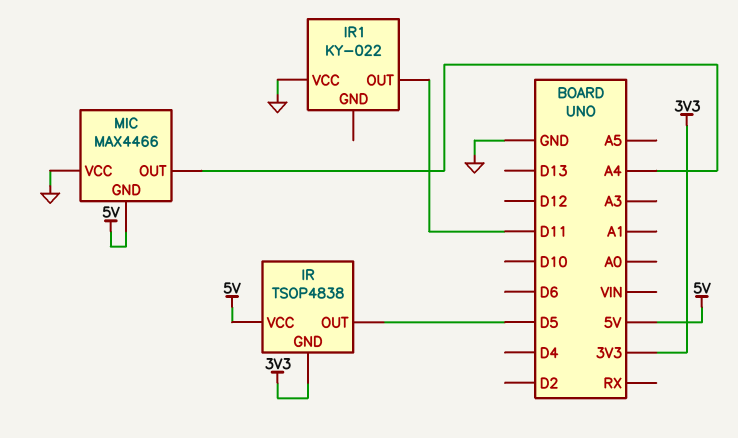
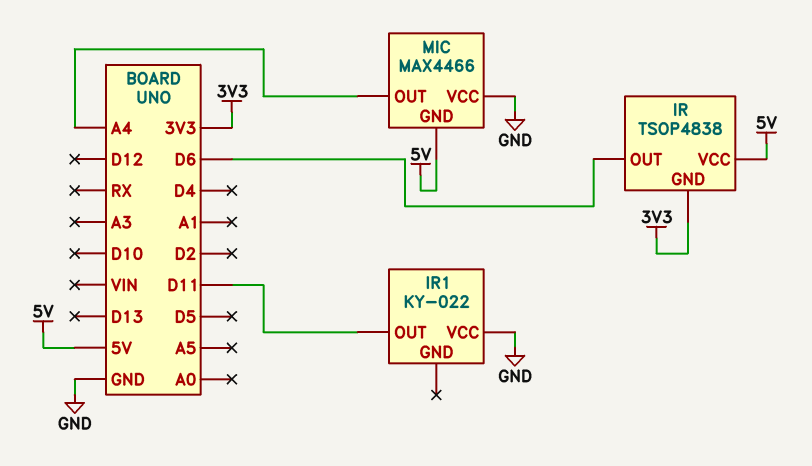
IR pin OUT: D5 -> D6

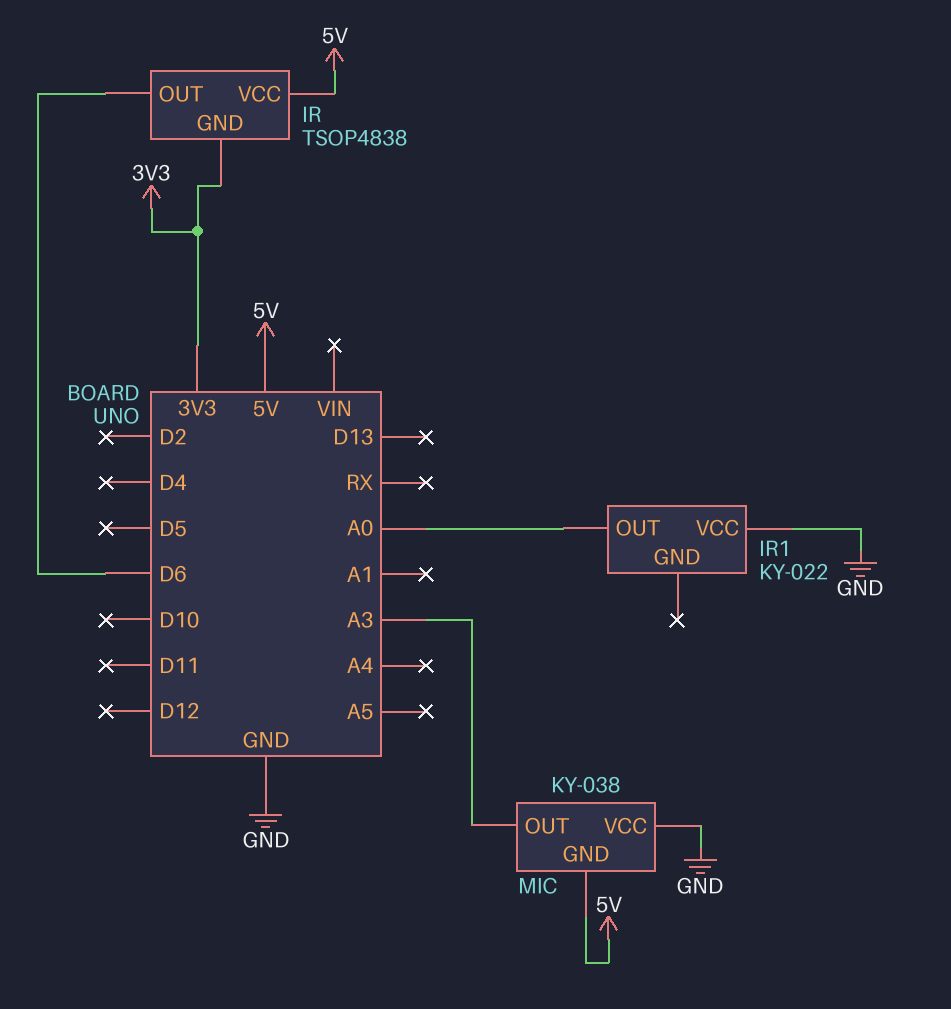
IR1 pin OUT: D11 -> A0
MIC: MAX4466 -> KY-038
MIC pin OUT: A4 -> A3

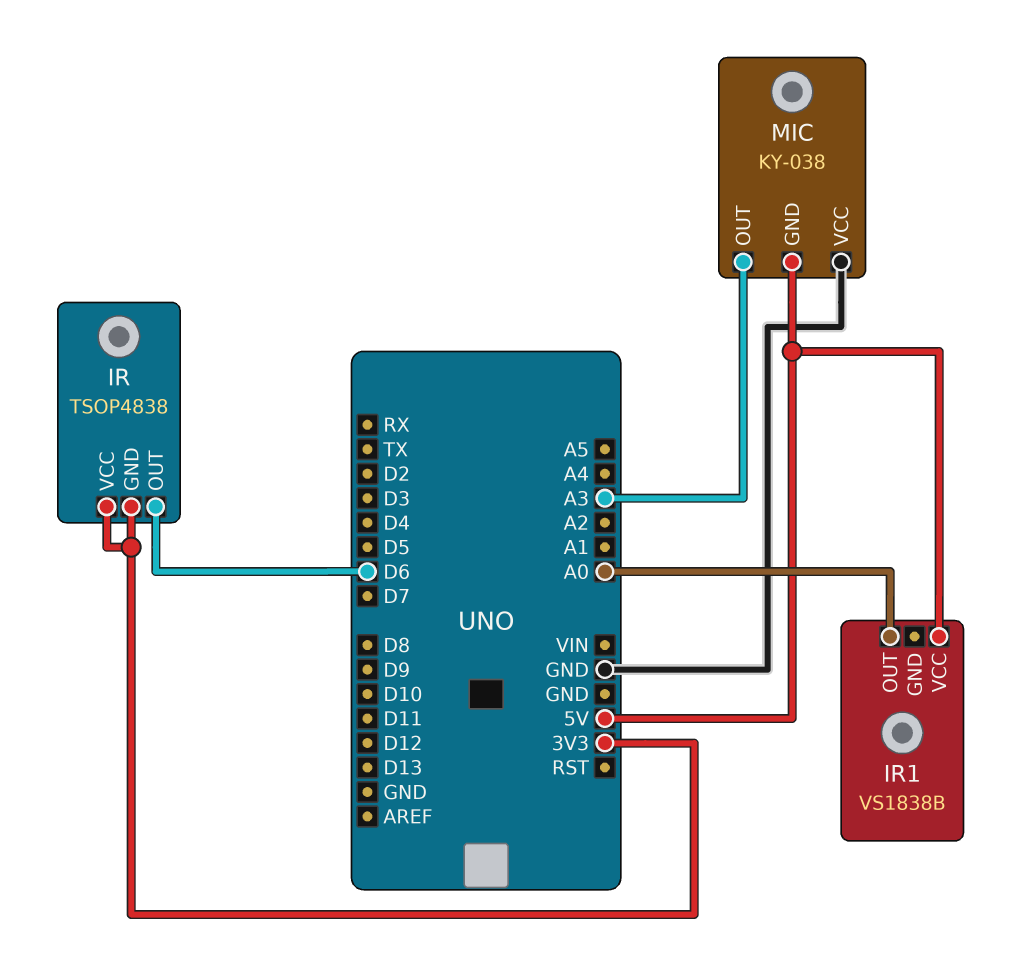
IR pin VCC: 5V -> 3V3
IR1: KY-022 -> VS1838B
IR1 pin VCC: GND -> 5V

